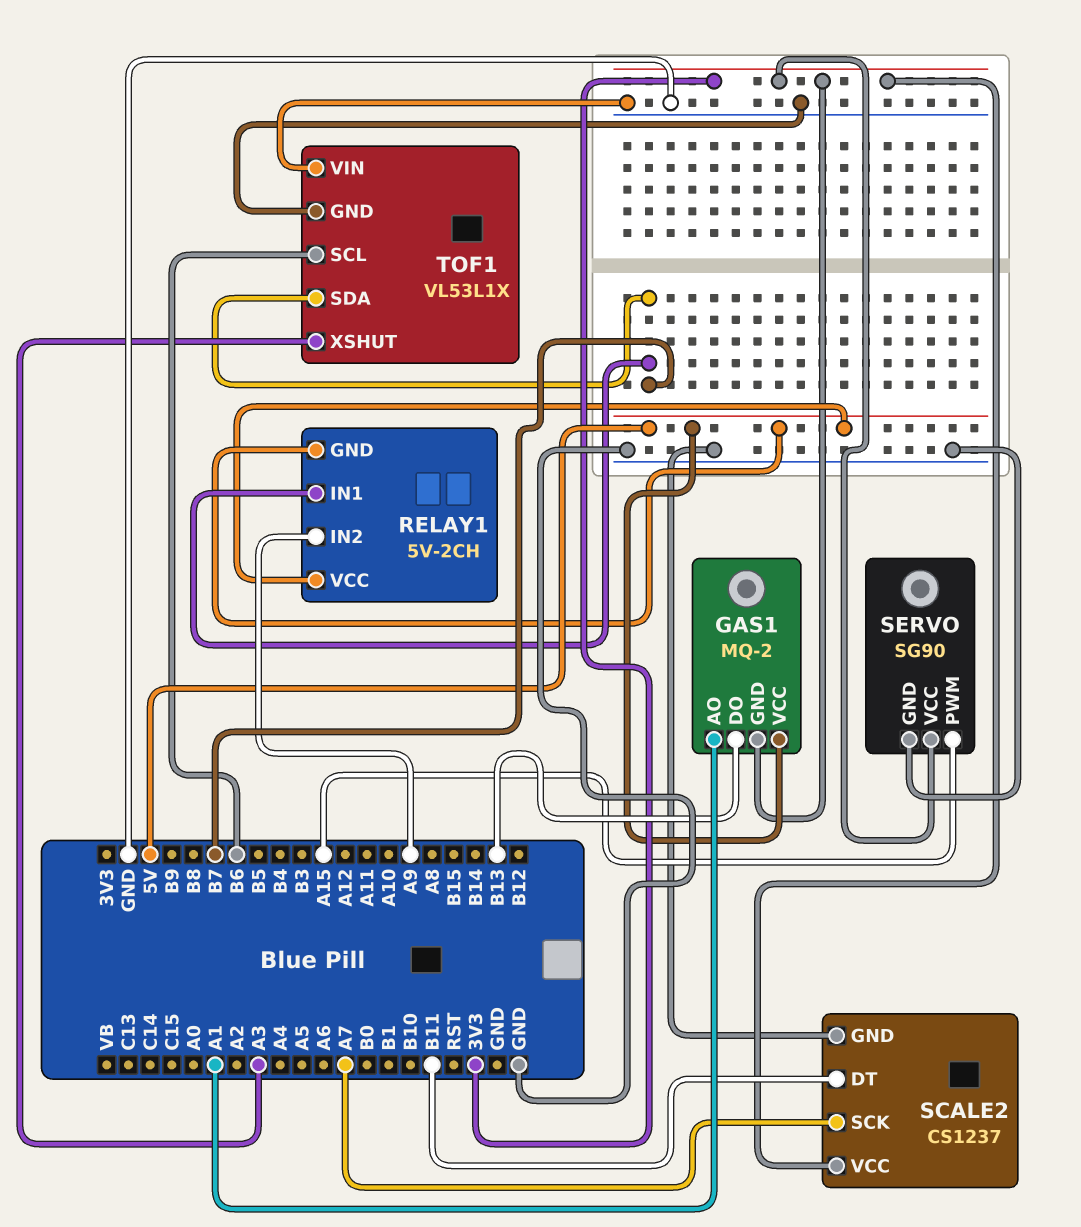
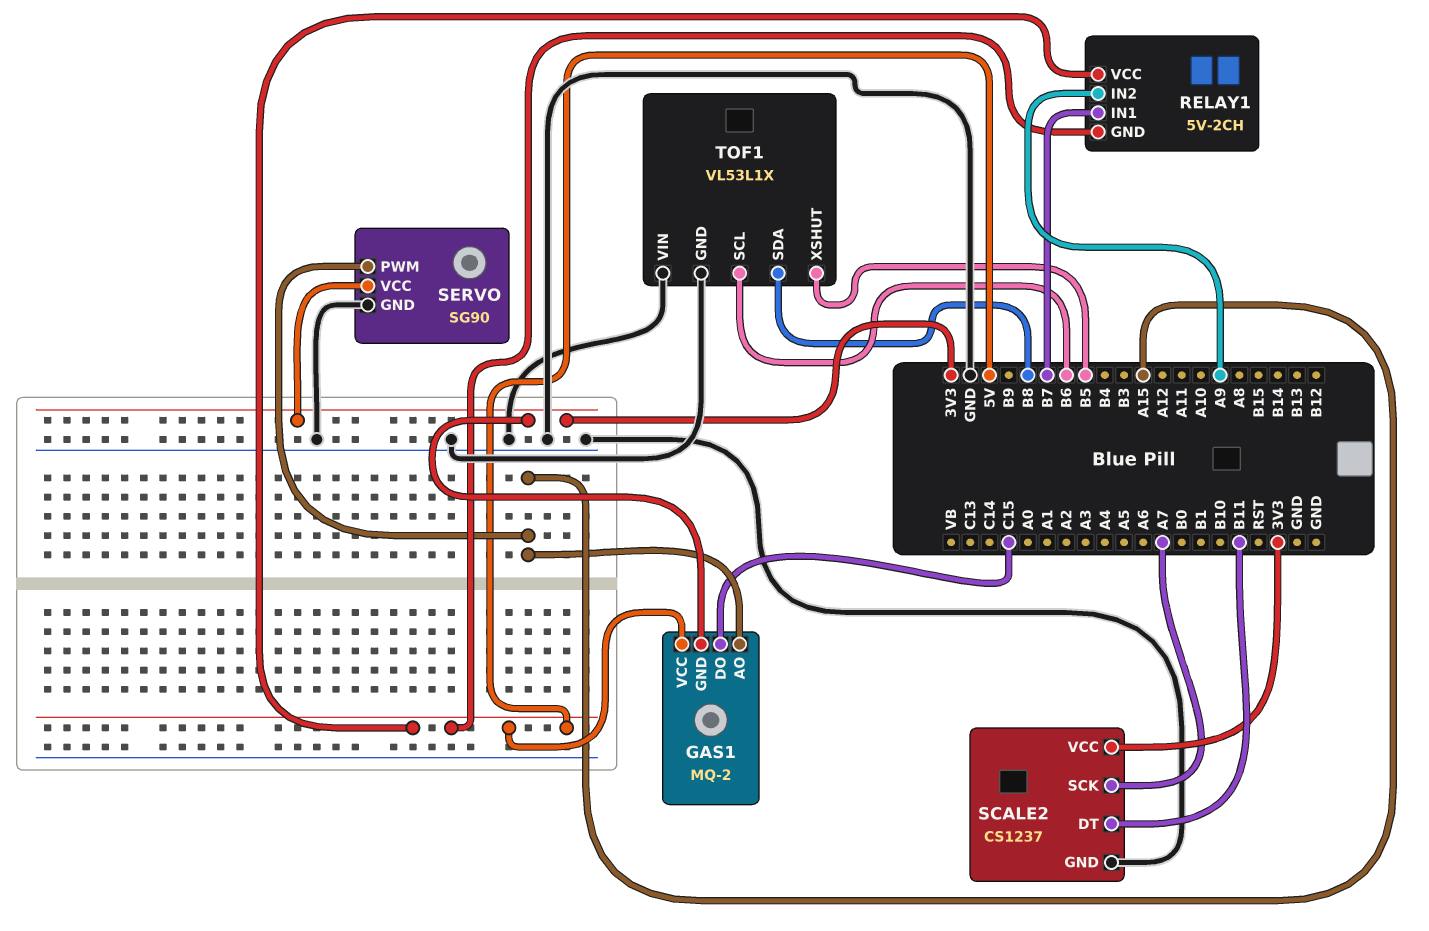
GAS1 pin AO: A1 -> A15
GAS1 pin DO: B13 -> C15
TOF1 pin SDA: B7 -> B8
TOF1 pin XSHUT: A3 -> B5

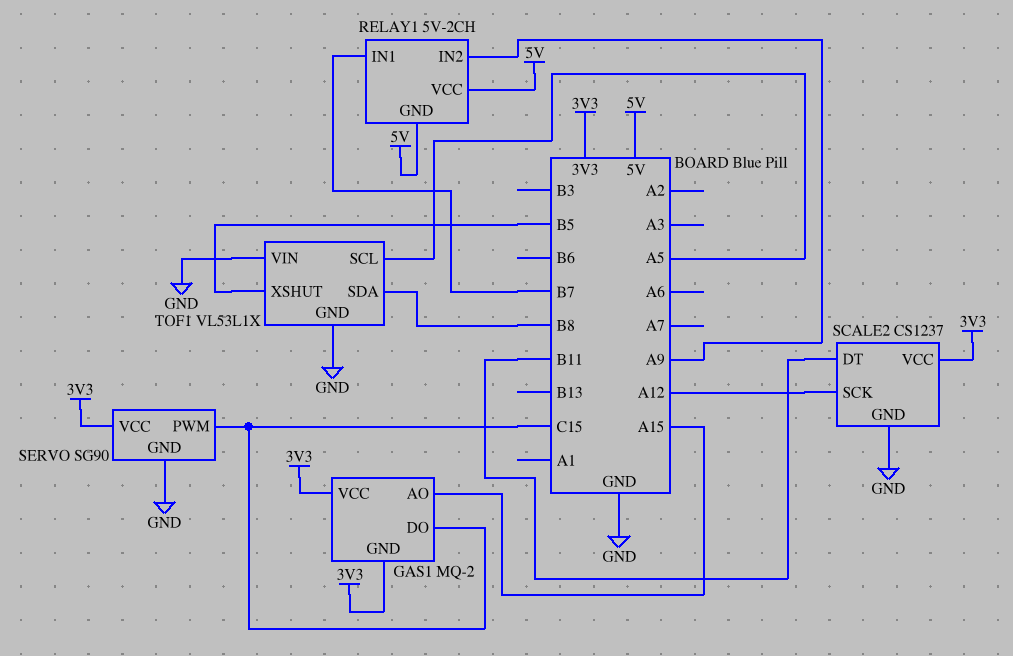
GAS1 pin VCC: 5V -> 3V3
SCALE2 pin SCK: A7 -> A12
SERVO pin PWM: A15 -> C15
TOF1 pin SCL: B6 -> A5

